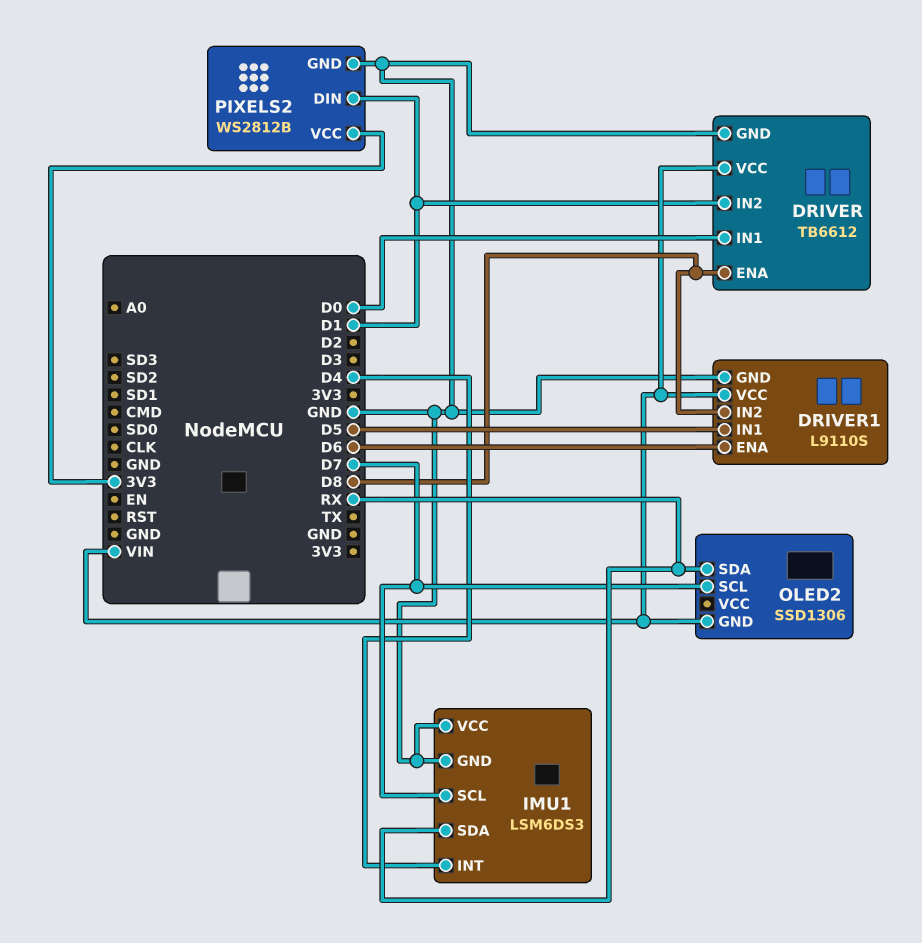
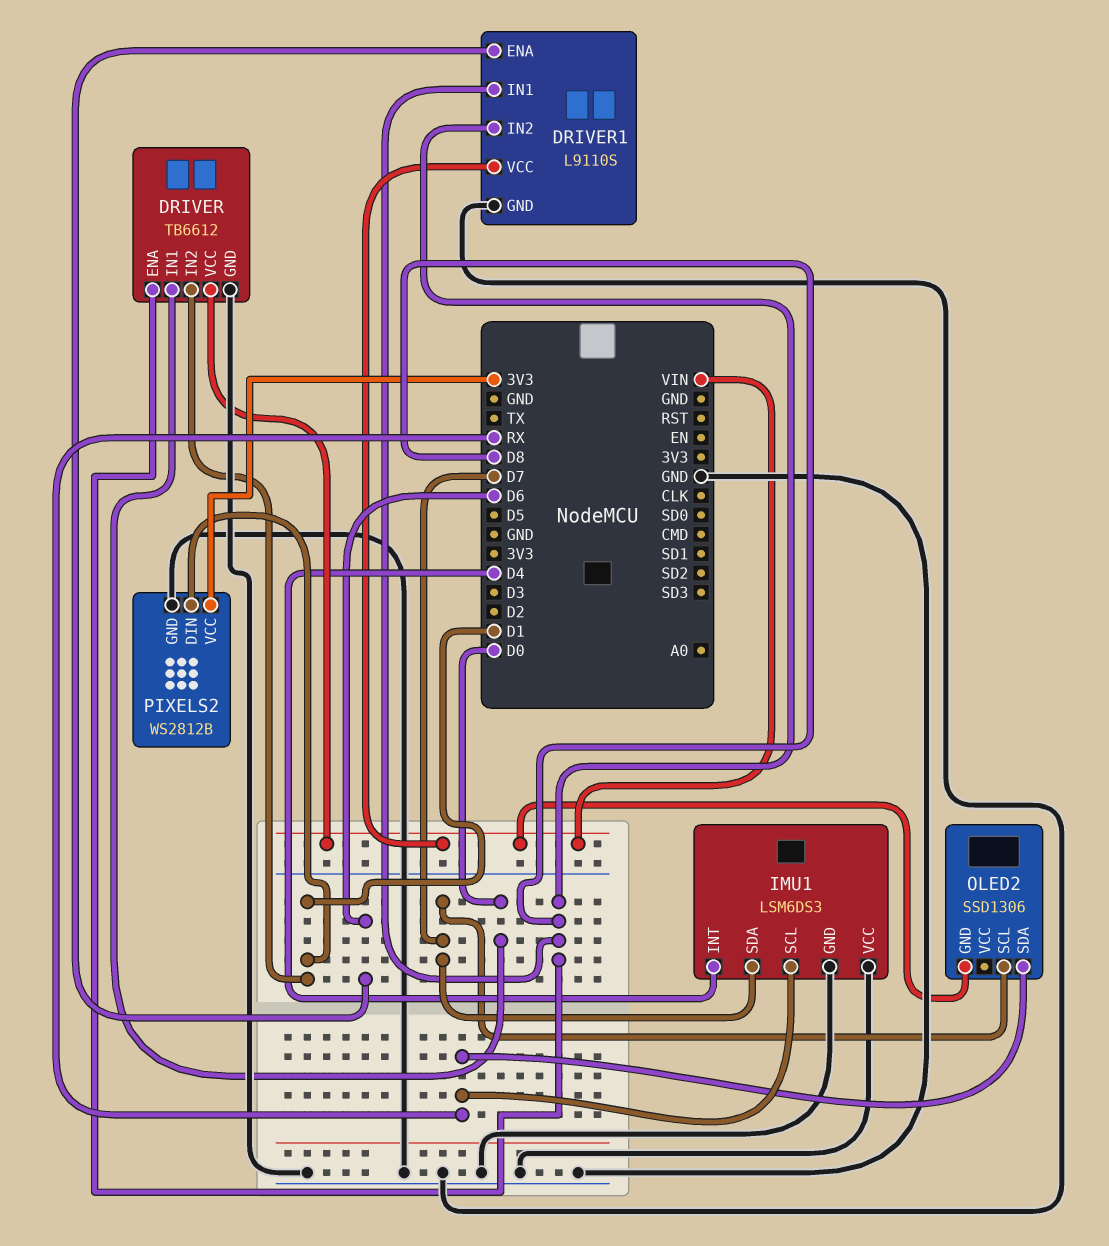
DRIVER1 pin IN1: D5 -> D8
IMU1 pin SCL: D7 -> RX
IMU1 pin SDA: RX -> D7

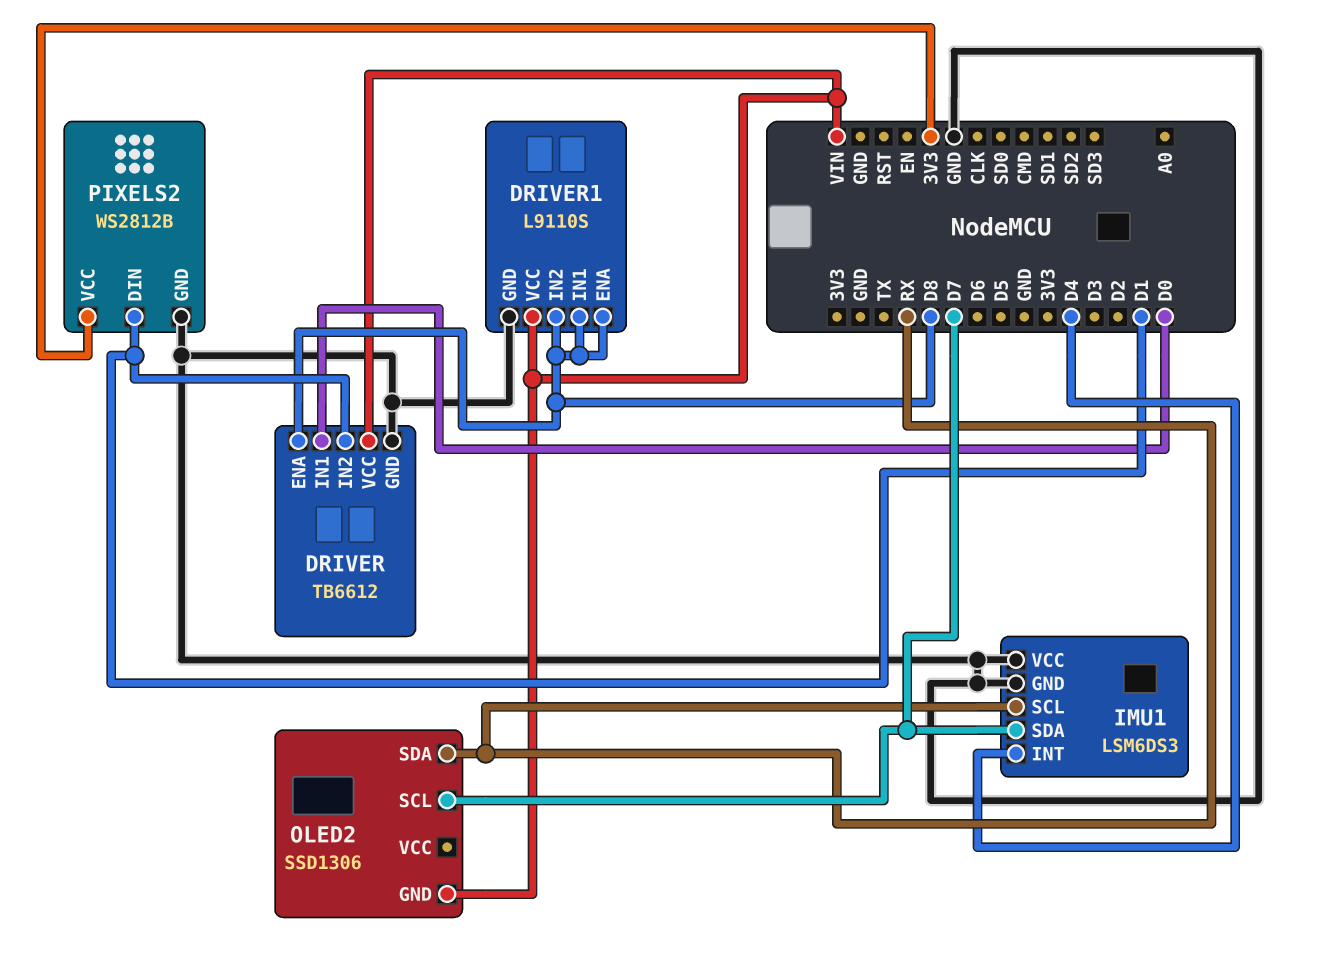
DRIVER1 pin ENA: D6 -> D8

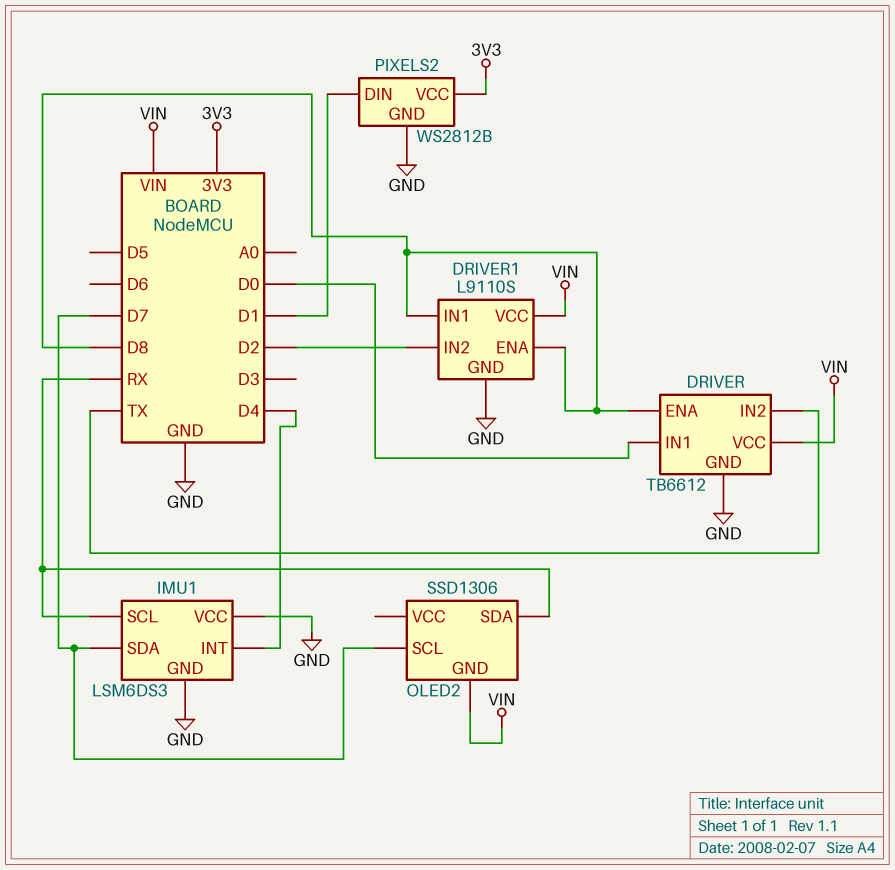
DRIVER pin IN2: D1 -> TX
DRIVER1 pin IN2: D8 -> D2

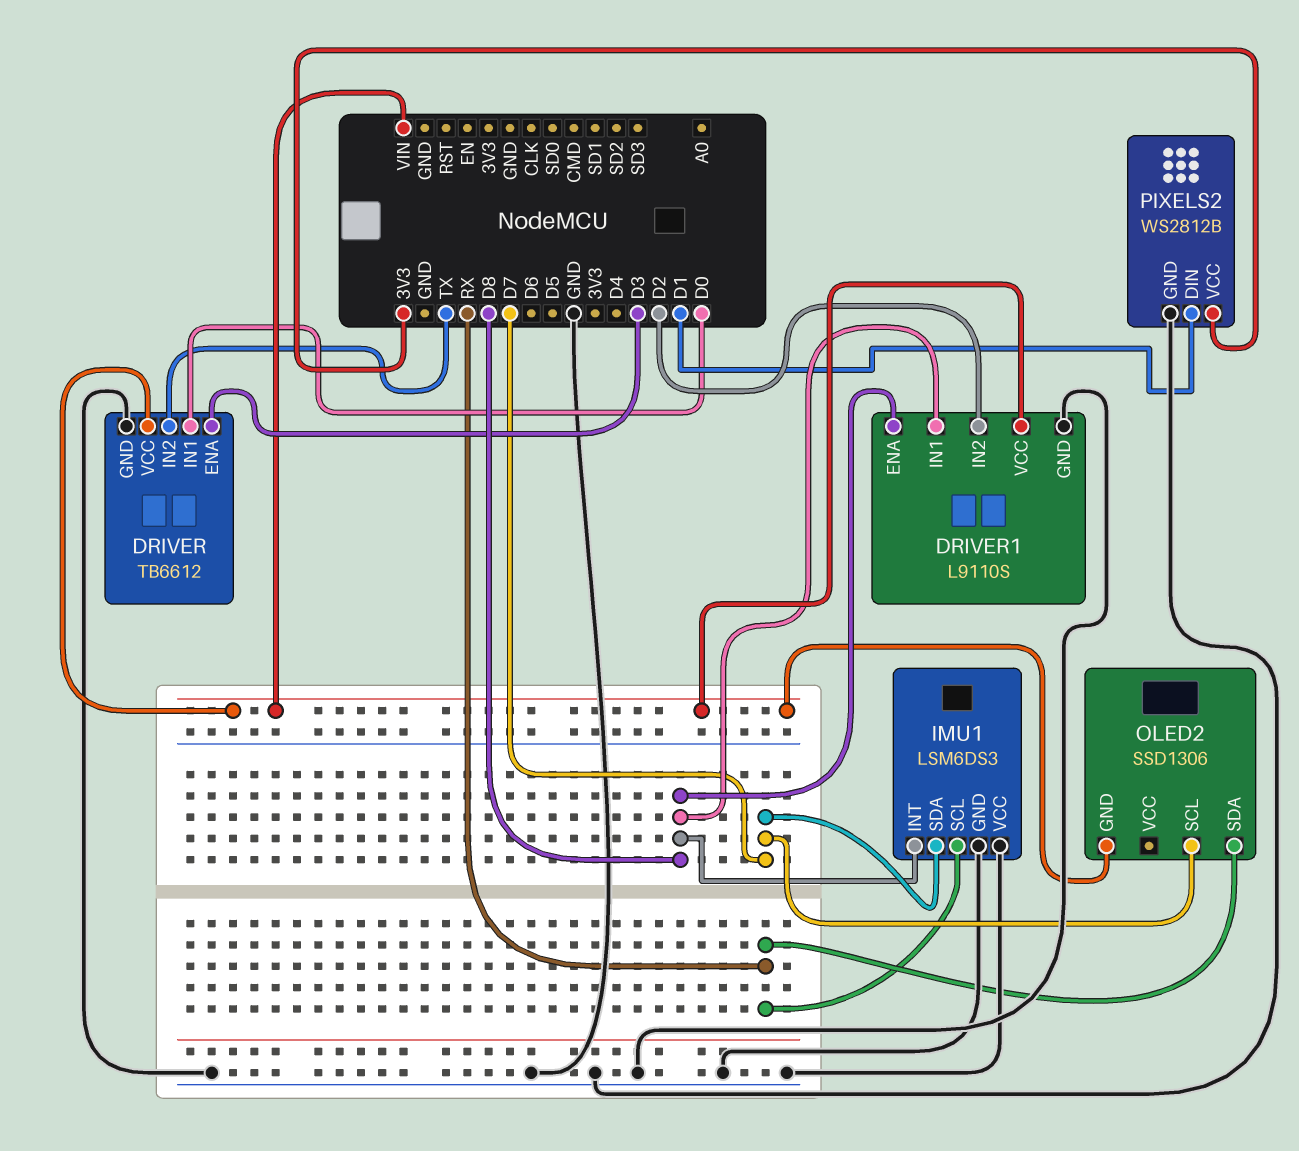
DRIVER pin ENA: D8 -> D3
IMU1 pin INT: D4 -> D8

